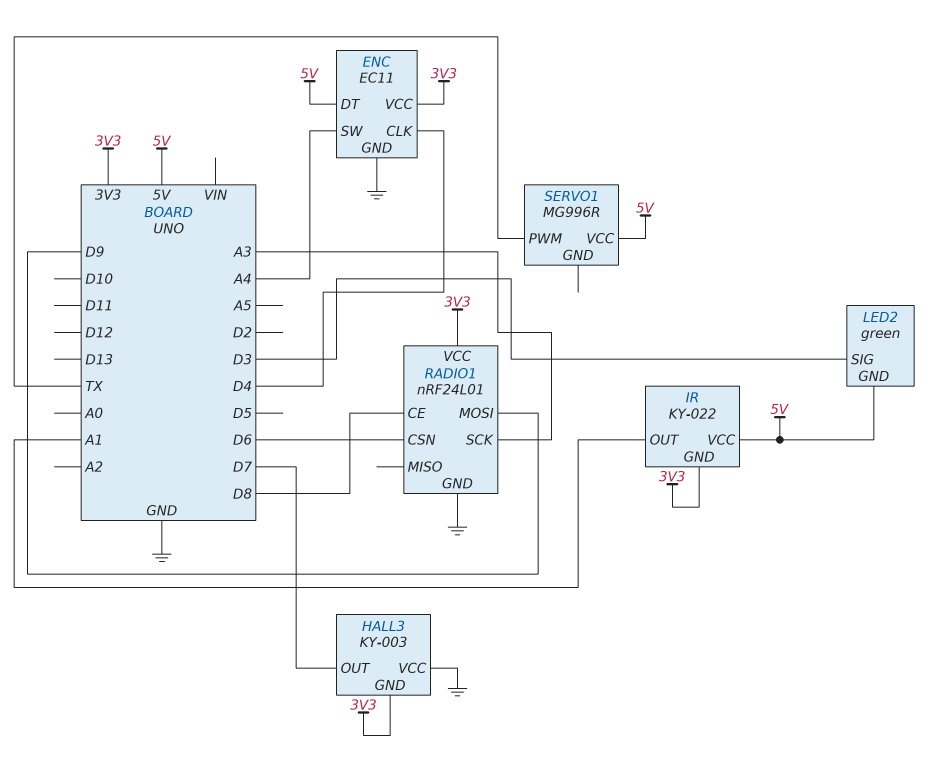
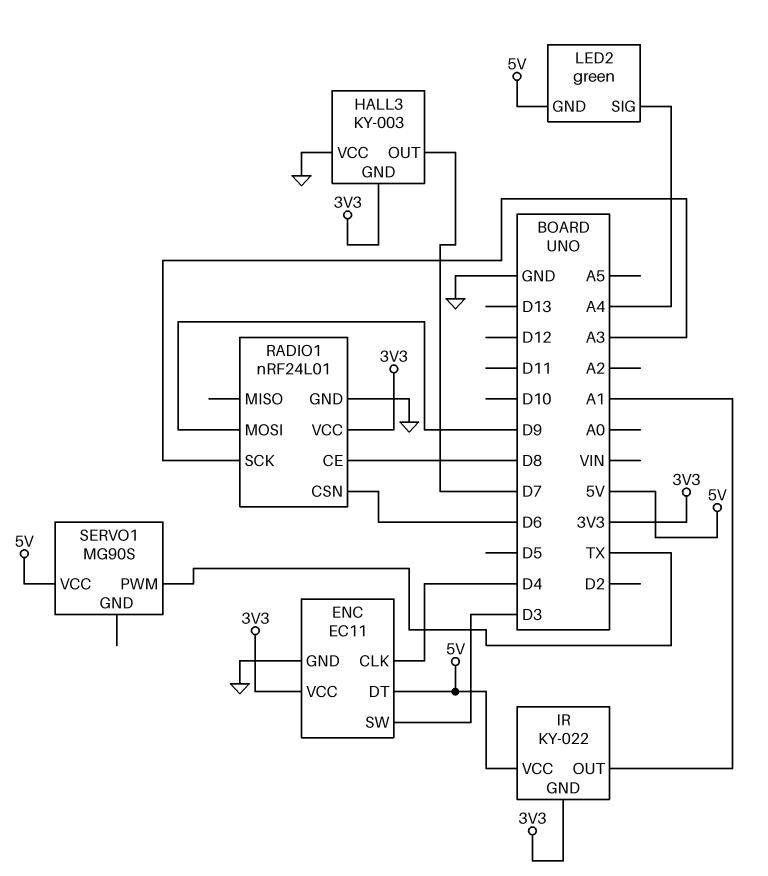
ENC pin SW: A4 -> D3
LED2 pin SIG: D3 -> A4
SERVO1: MG996R -> MG90S

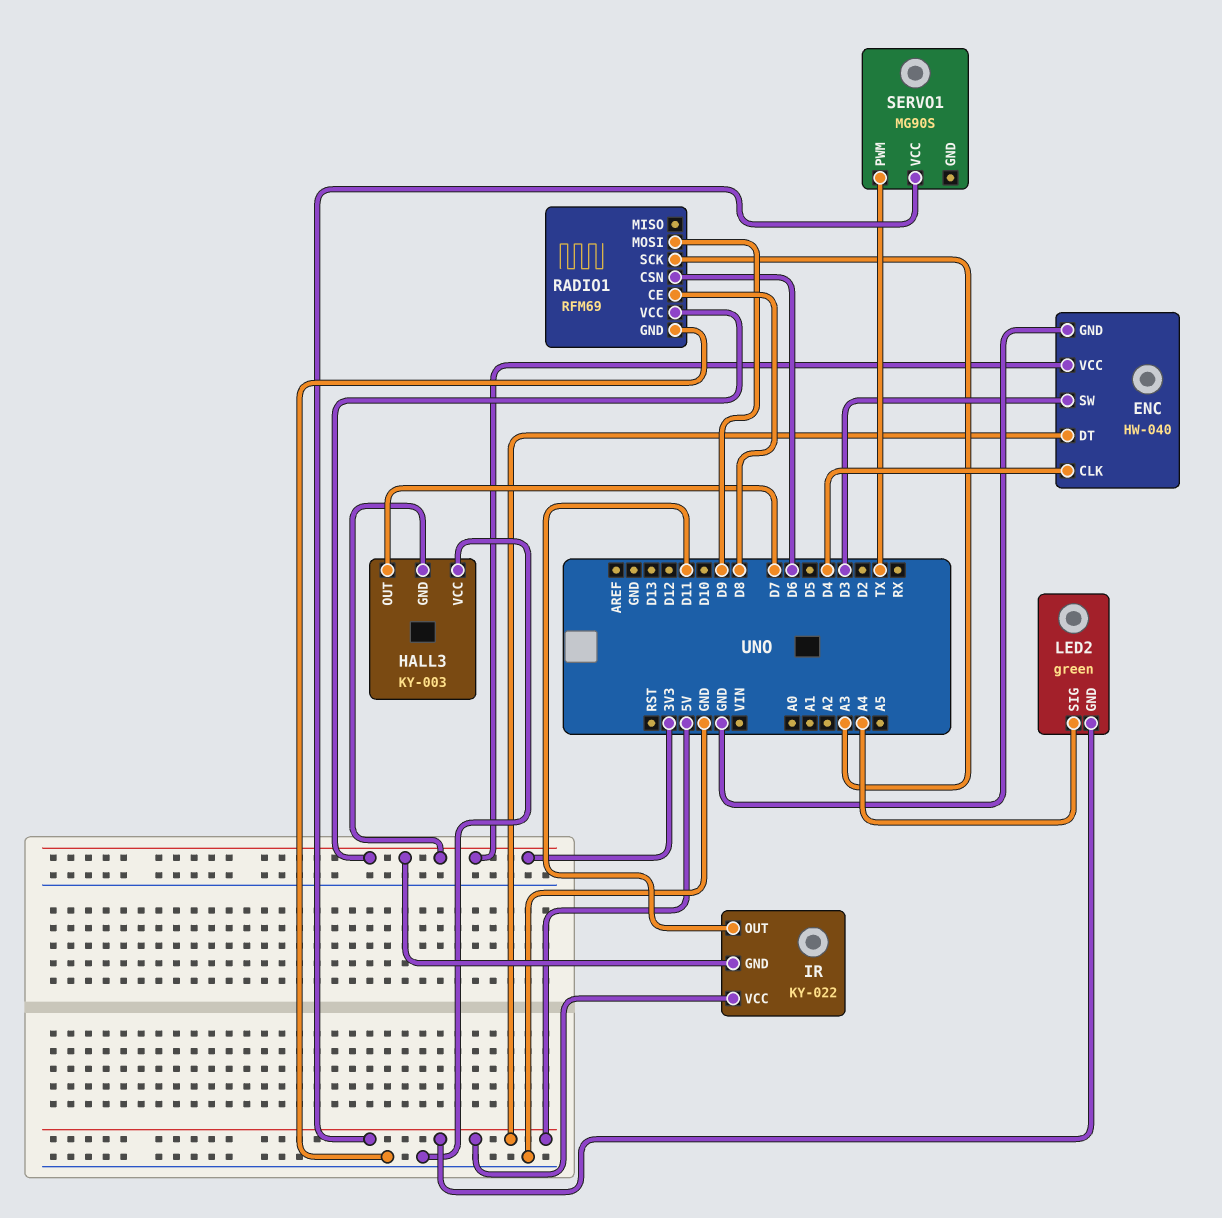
ENC: EC11 -> HW-040
IR pin OUT: A1 -> D11
RADIO1: nRF24L01 -> RFM69

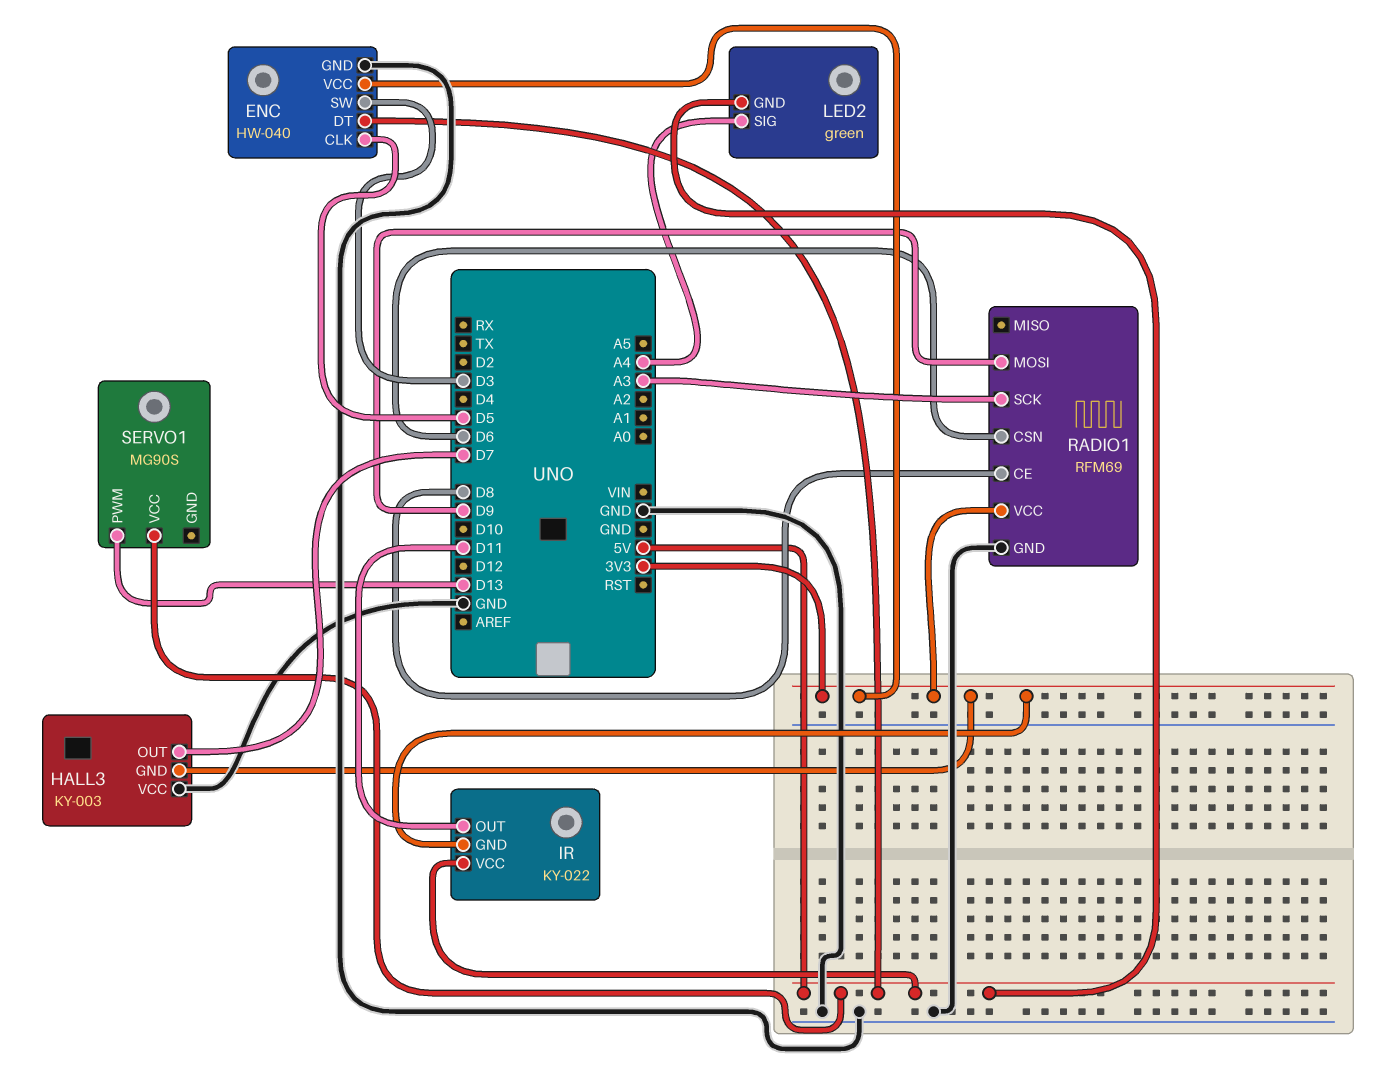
ENC pin CLK: D4 -> D5
SERVO1 pin PWM: TX -> D13

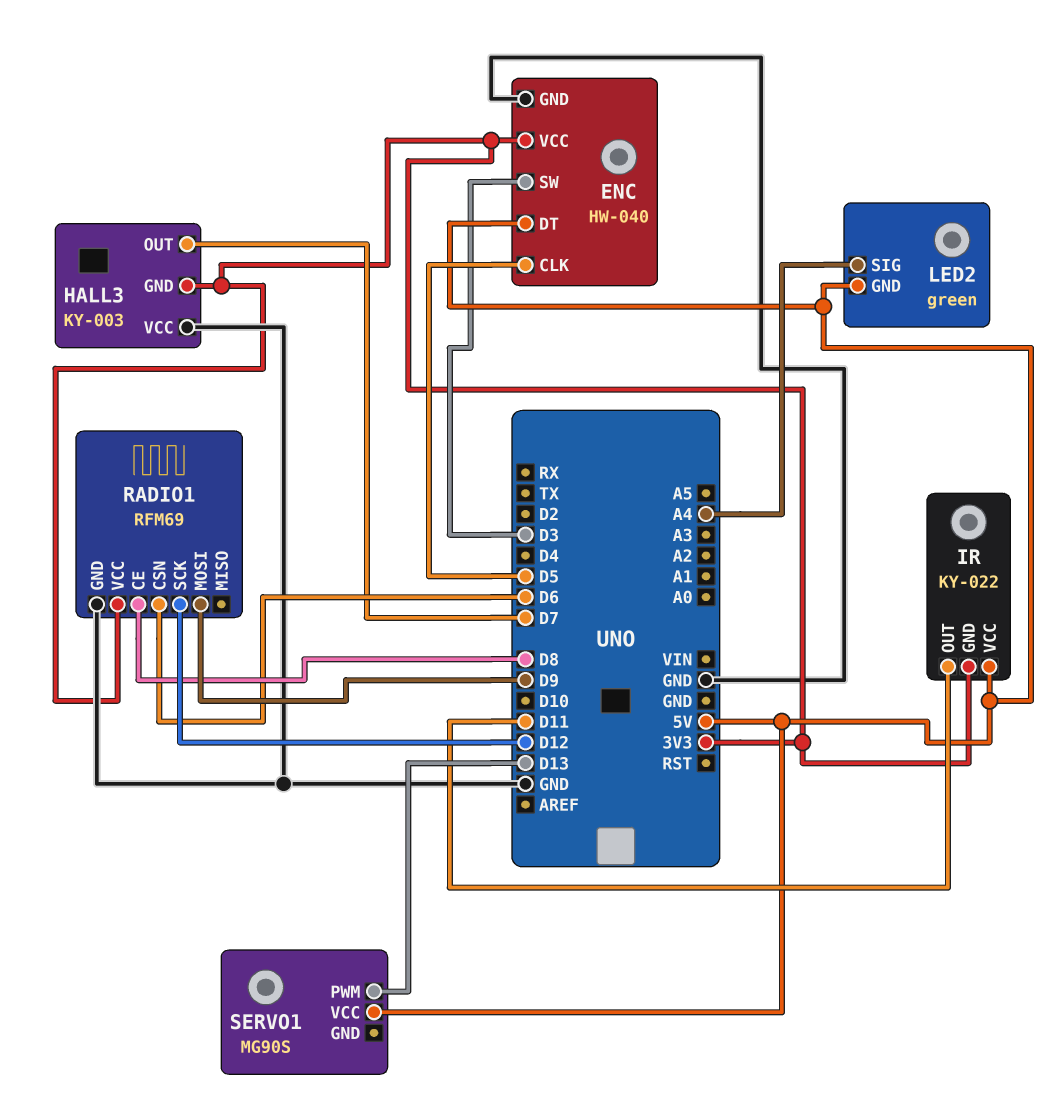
RADIO1 pin SCK: A3 -> D12

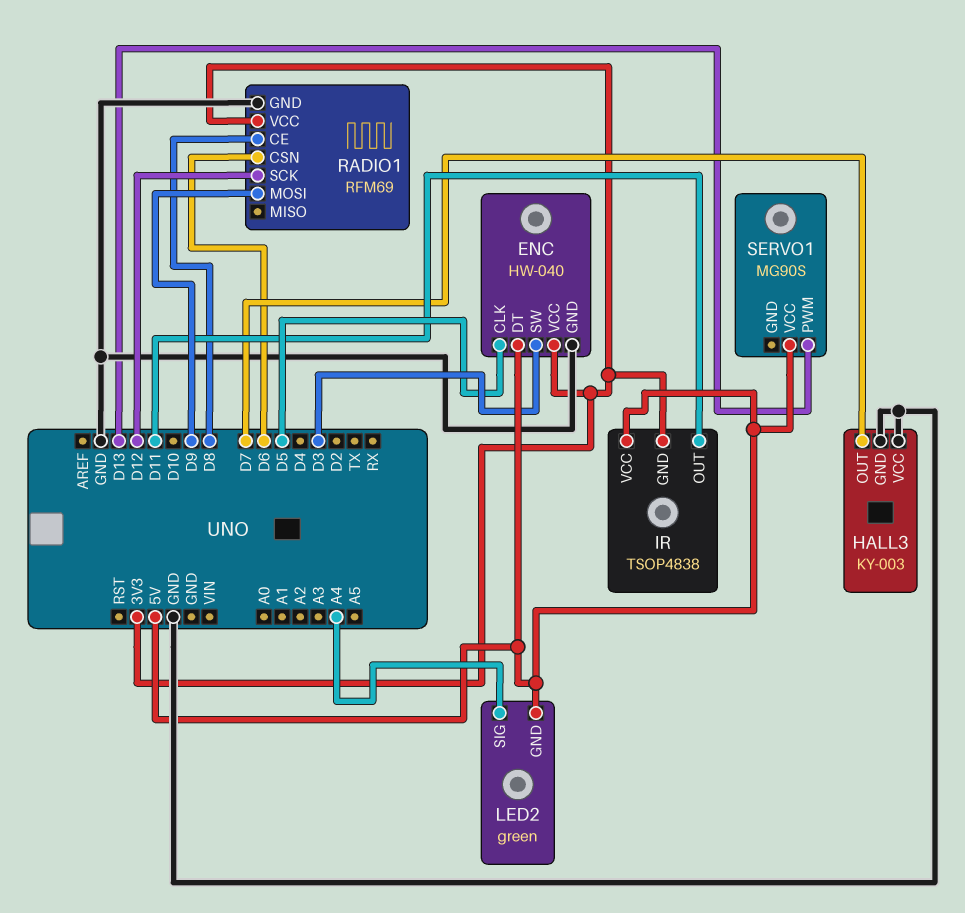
HALL3 pin GND: 3V3 -> GND
IR: KY-022 -> TSOP4838

